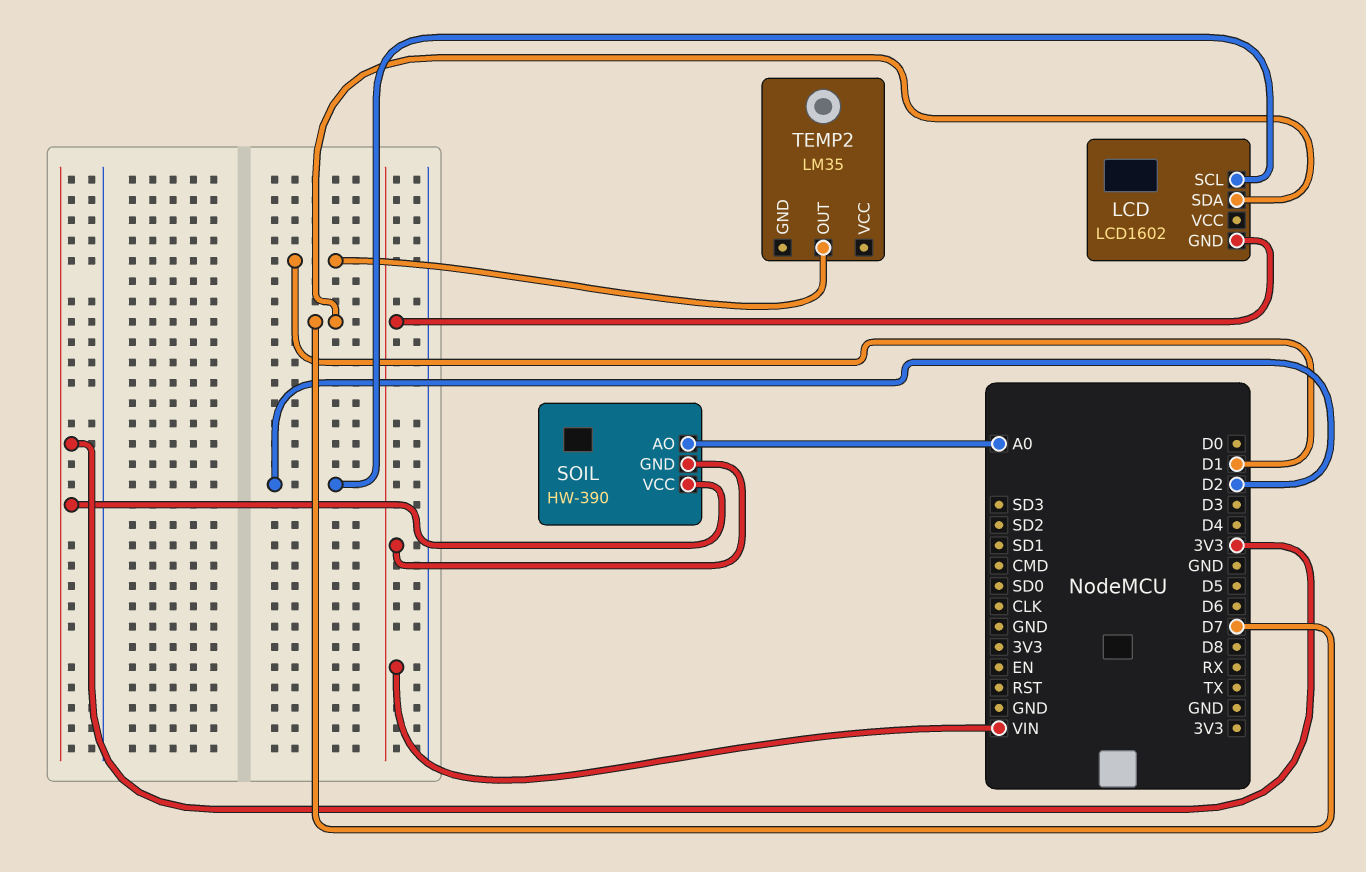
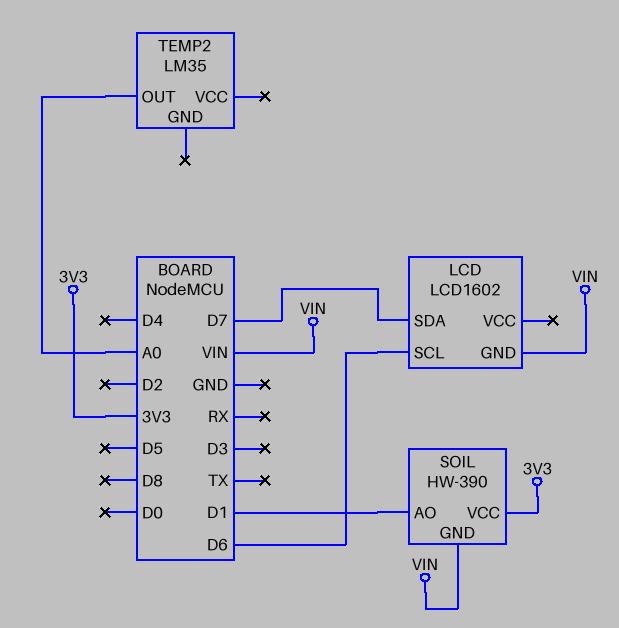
LCD pin SCL: D2 -> D6
SOIL pin AO: A0 -> D1
TEMP2 pin OUT: D1 -> A0

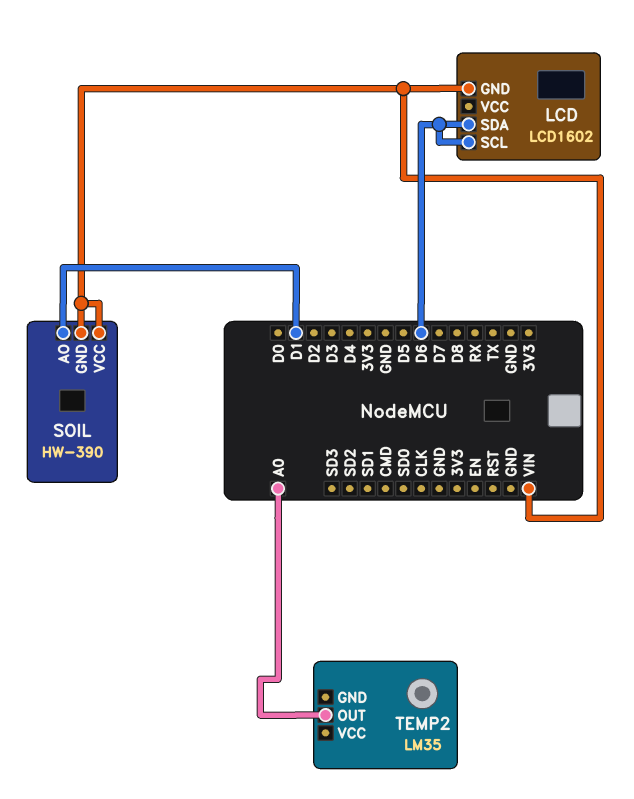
LCD pin SDA: D7 -> D6
SOIL pin VCC: 3V3 -> VIN

